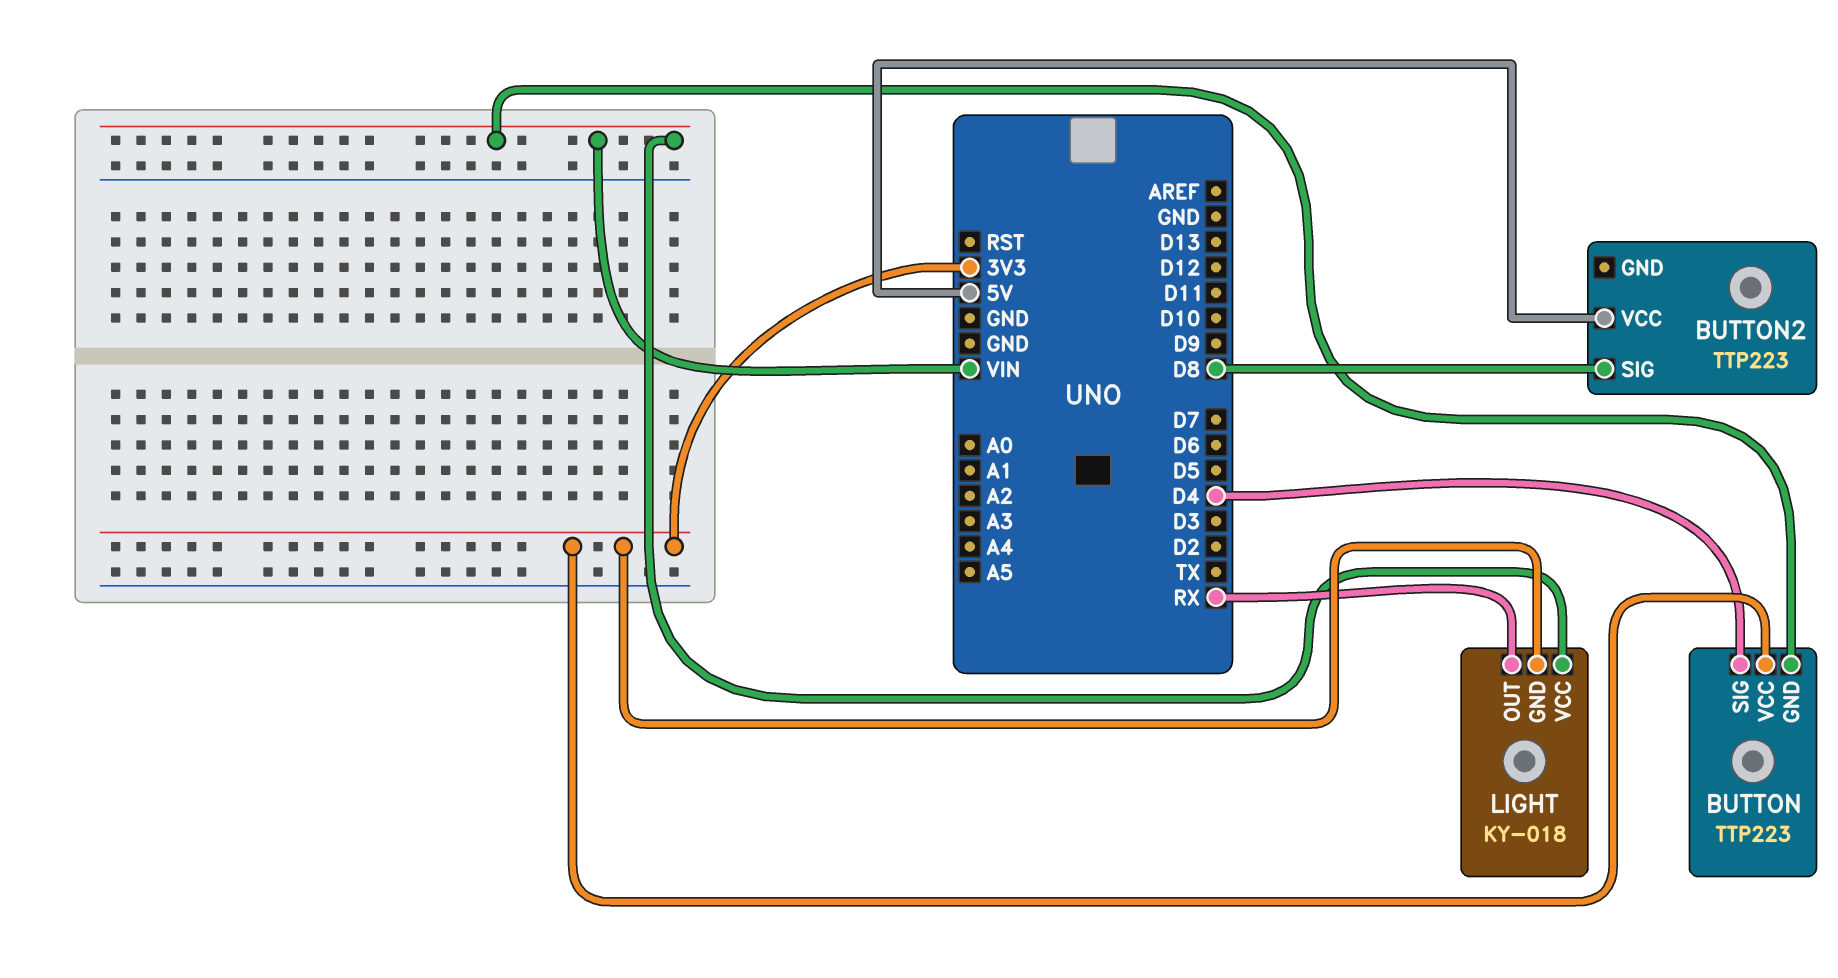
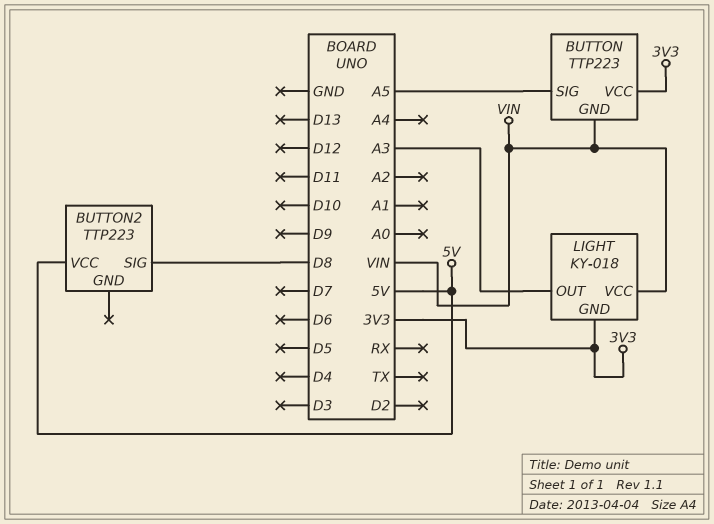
BUTTON pin SIG: D4 -> A5
LIGHT pin OUT: RX -> A3

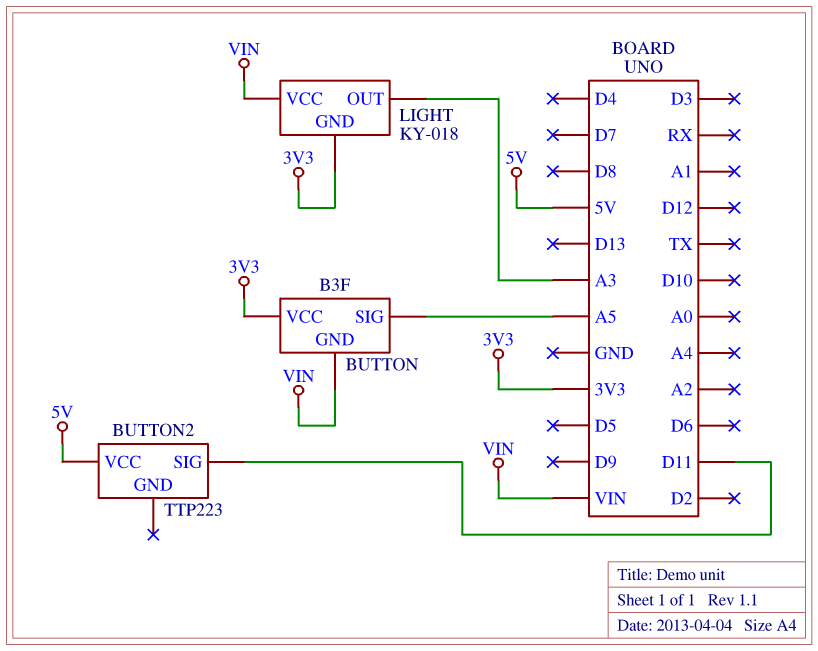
BUTTON: TTP223 -> B3F
BUTTON2 pin SIG: D8 -> D11

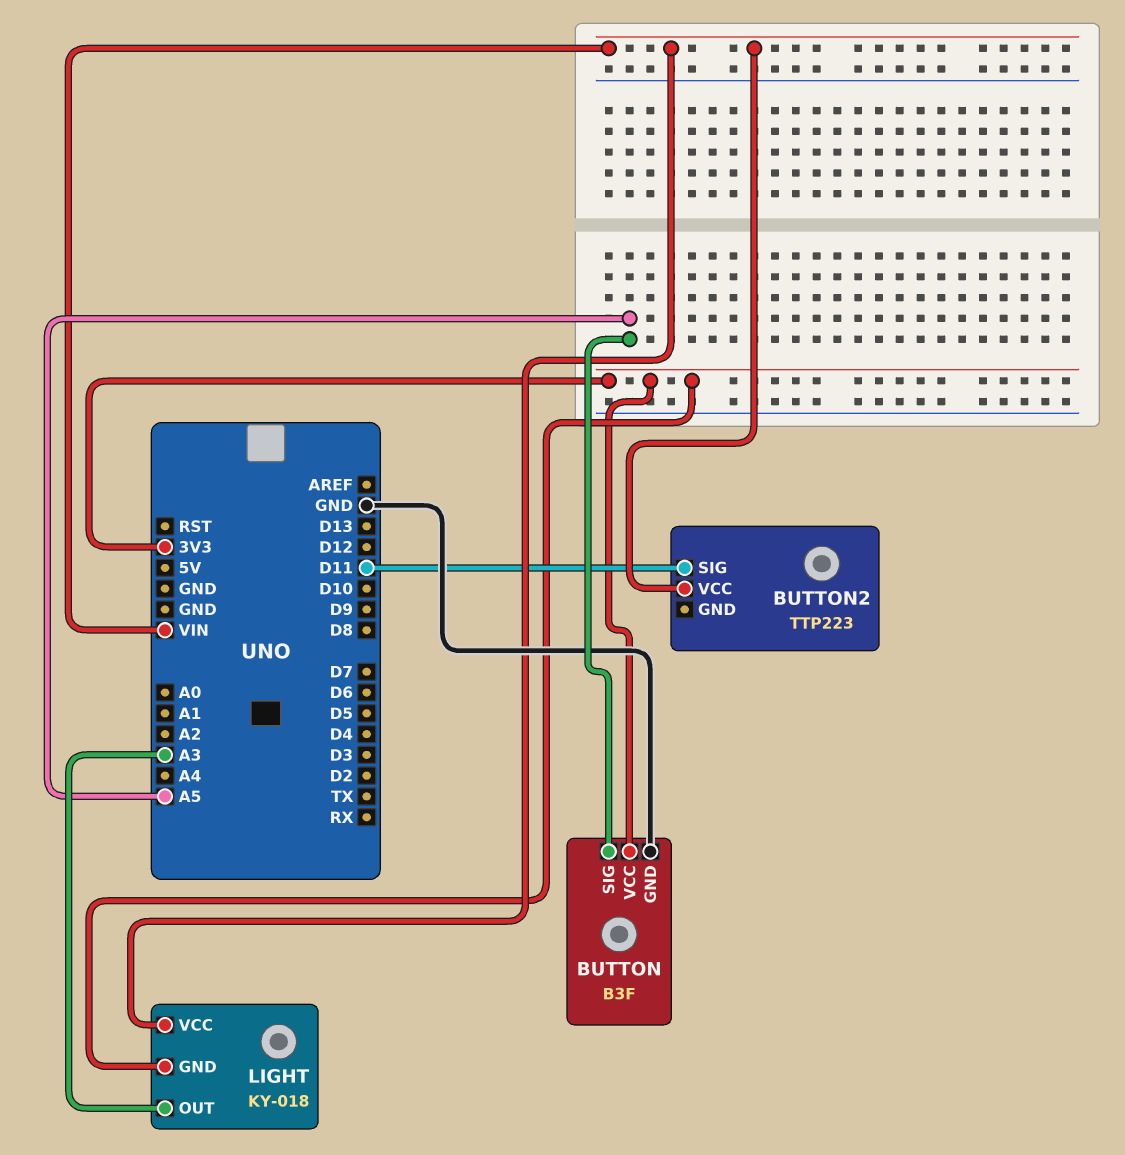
BUTTON pin GND: VIN -> GND
BUTTON2 pin VCC: 5V -> VIN

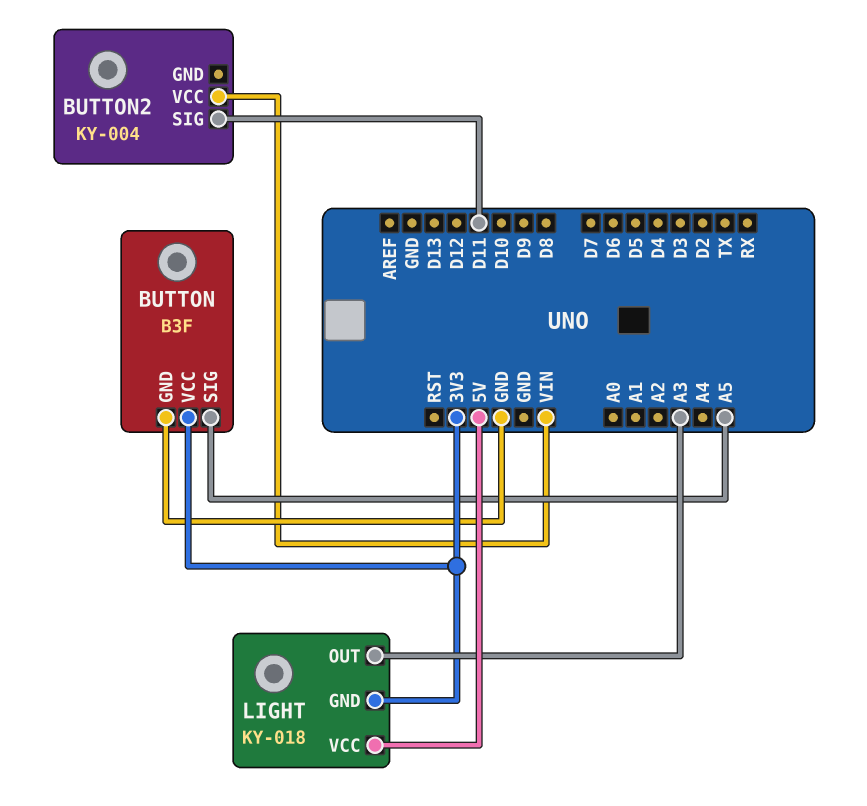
BUTTON2: TTP223 -> KY-004
LIGHT pin VCC: VIN -> 5V

